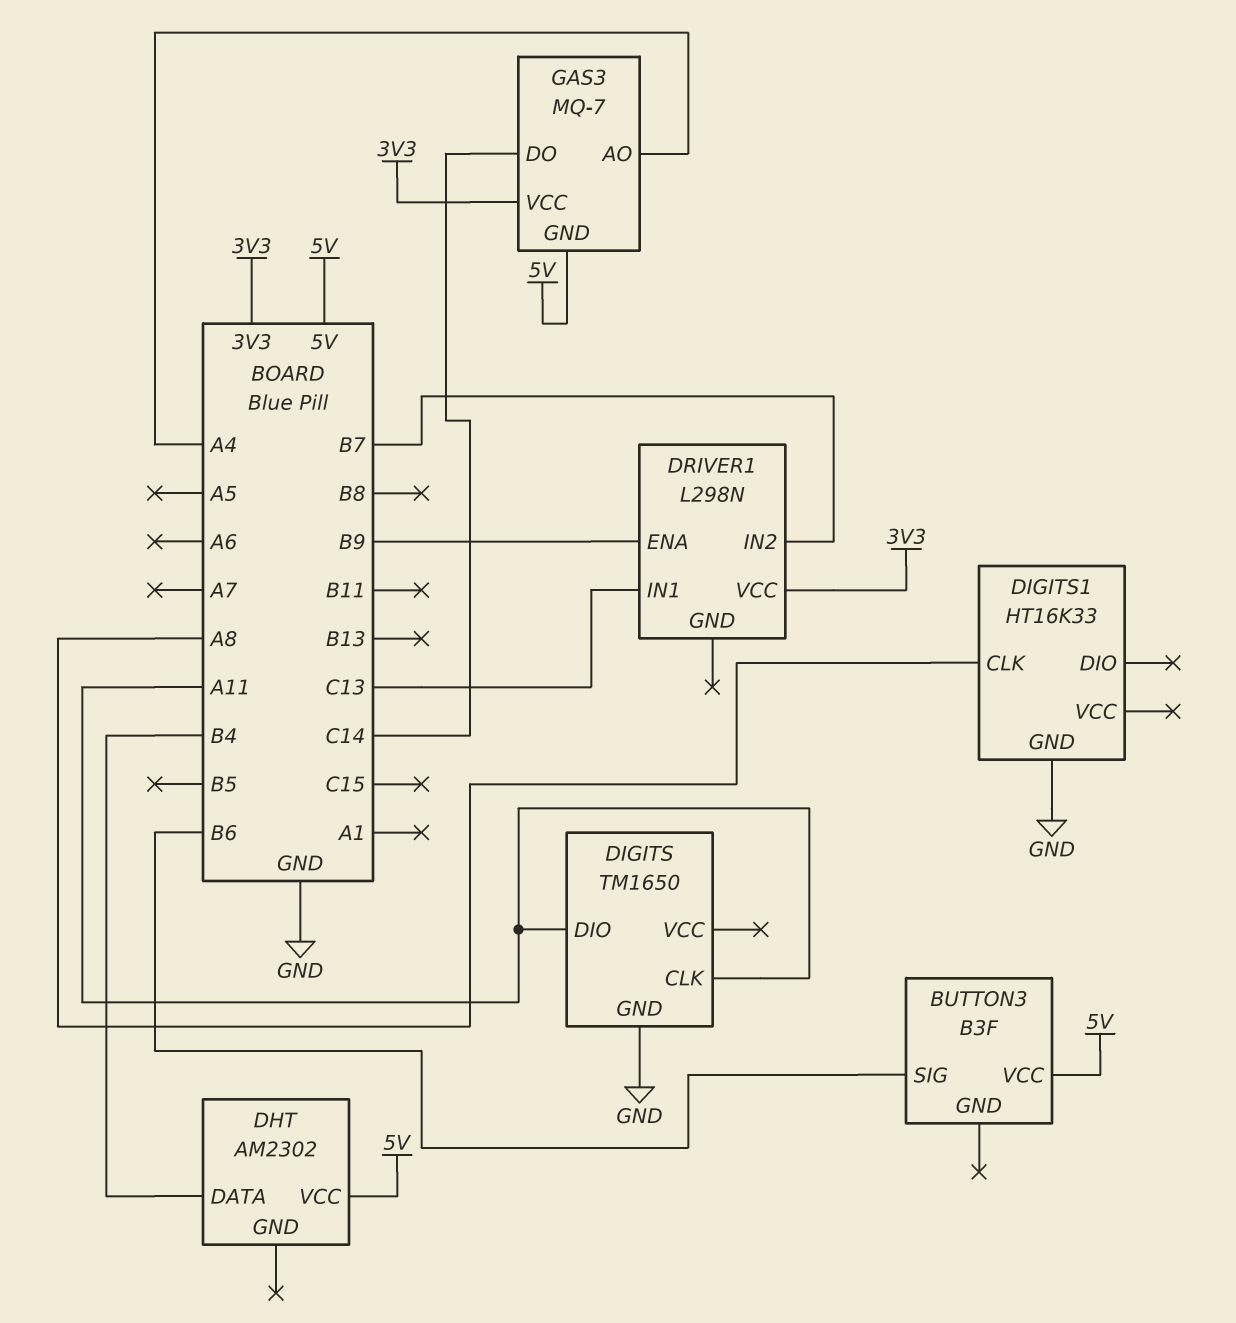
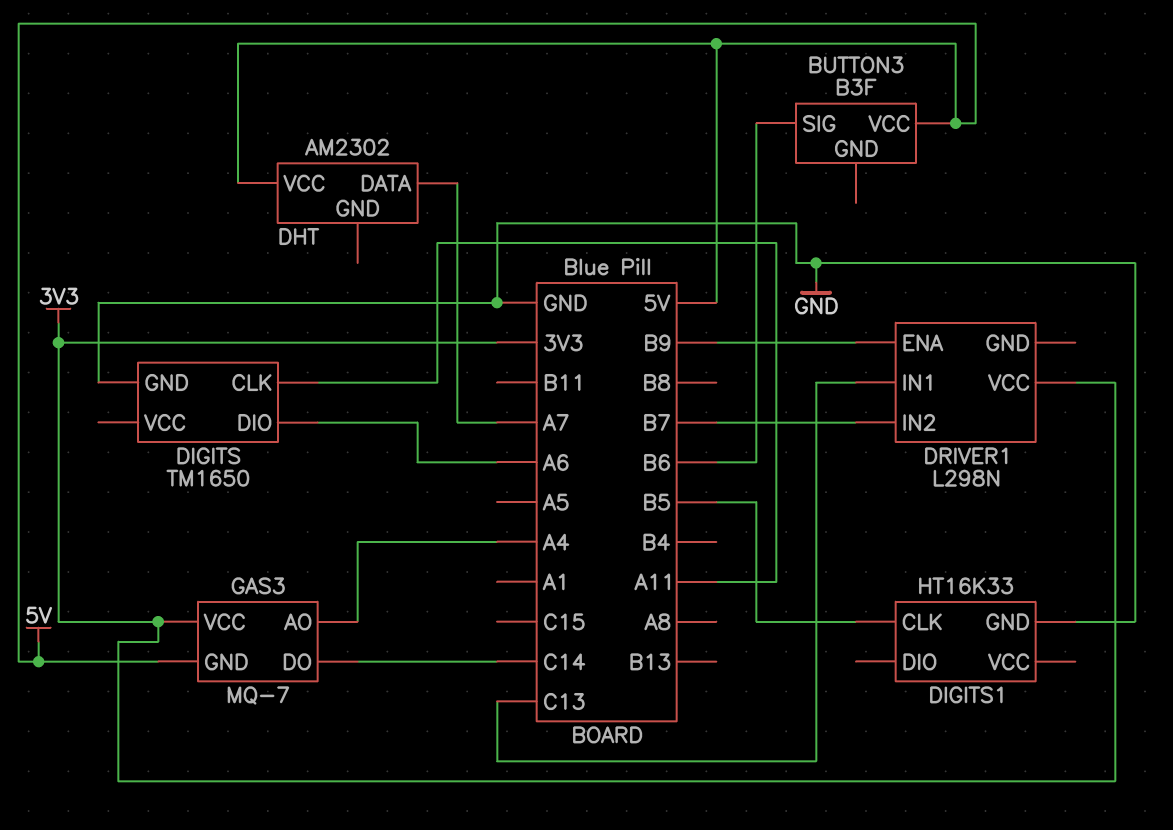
DHT pin DATA: B4 -> A7
DIGITS pin DIO: A11 -> A6
DIGITS1 pin CLK: A8 -> B5

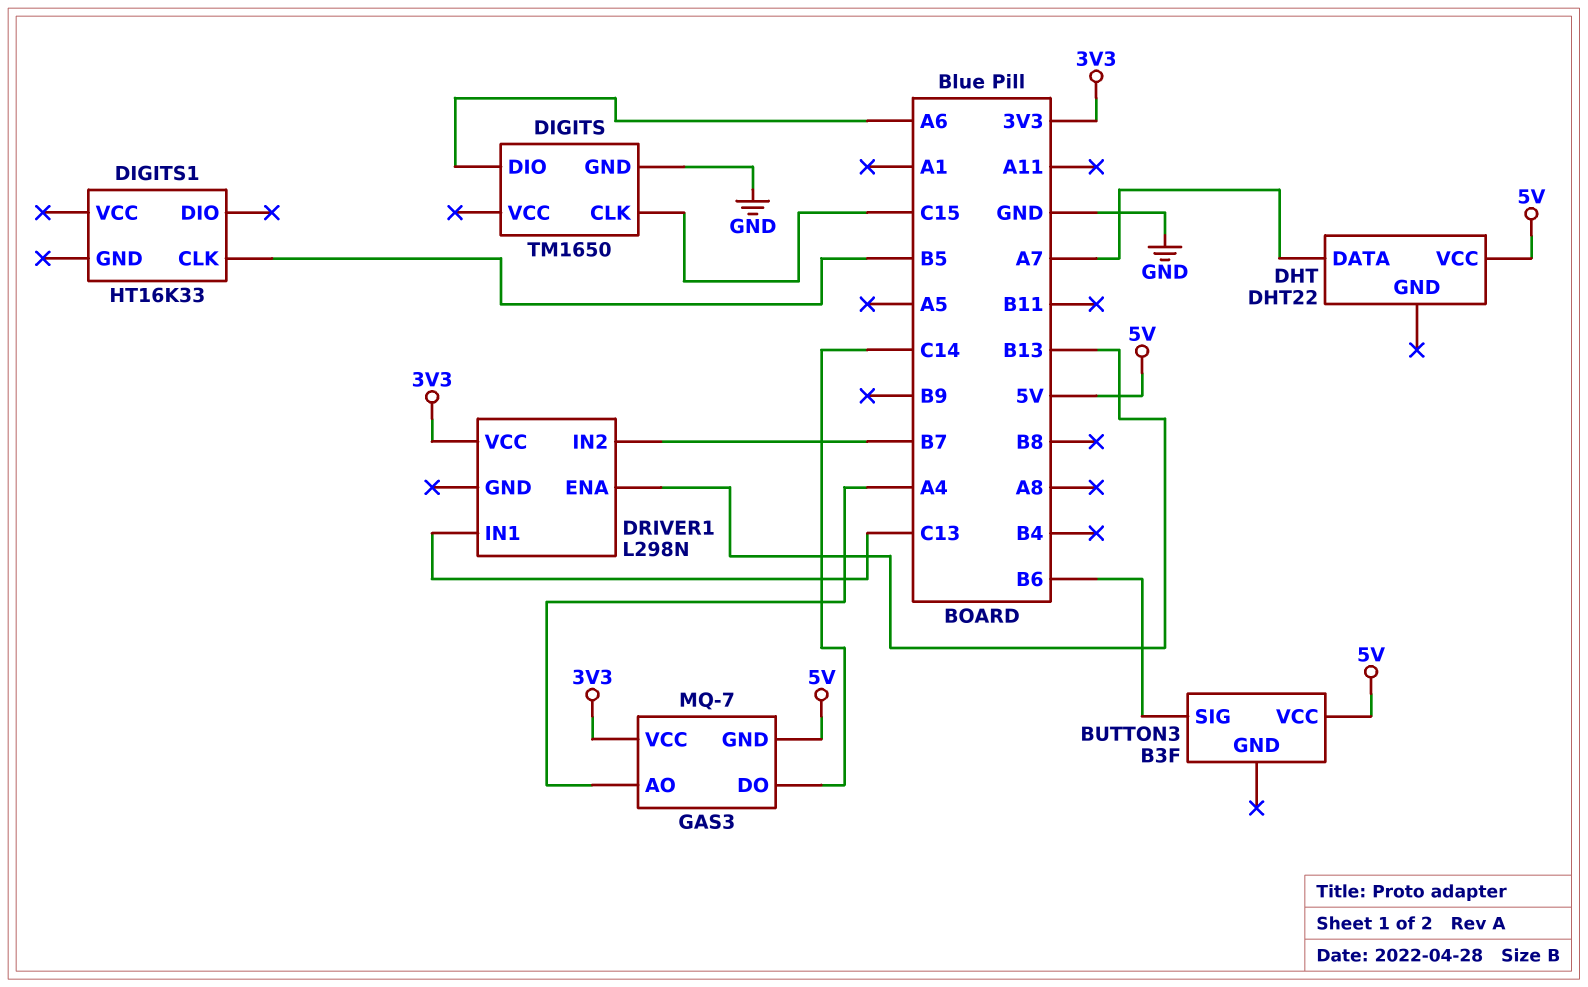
DHT: AM2302 -> DHT22
DIGITS pin CLK: A11 -> C15
DIGITS1 pin GND: GND -> none
DRIVER1 pin ENA: B9 -> B13

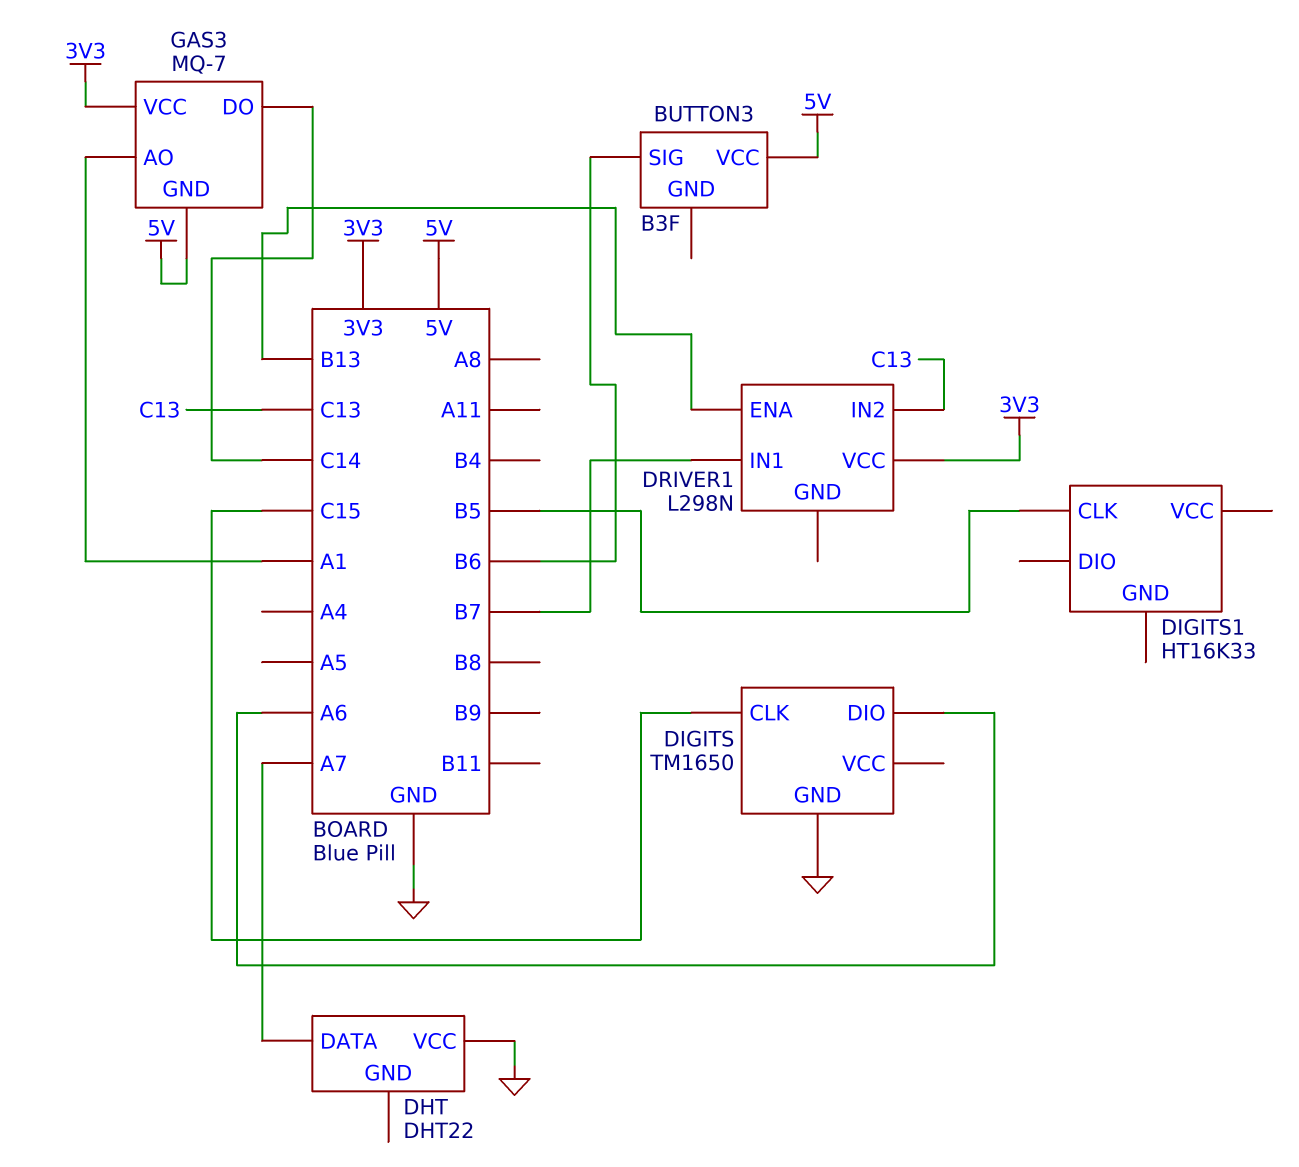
DHT pin VCC: 5V -> GND
DRIVER1 pin IN1: C13 -> B7
DRIVER1 pin IN2: B7 -> C13
GAS3 pin AO: A4 -> A1

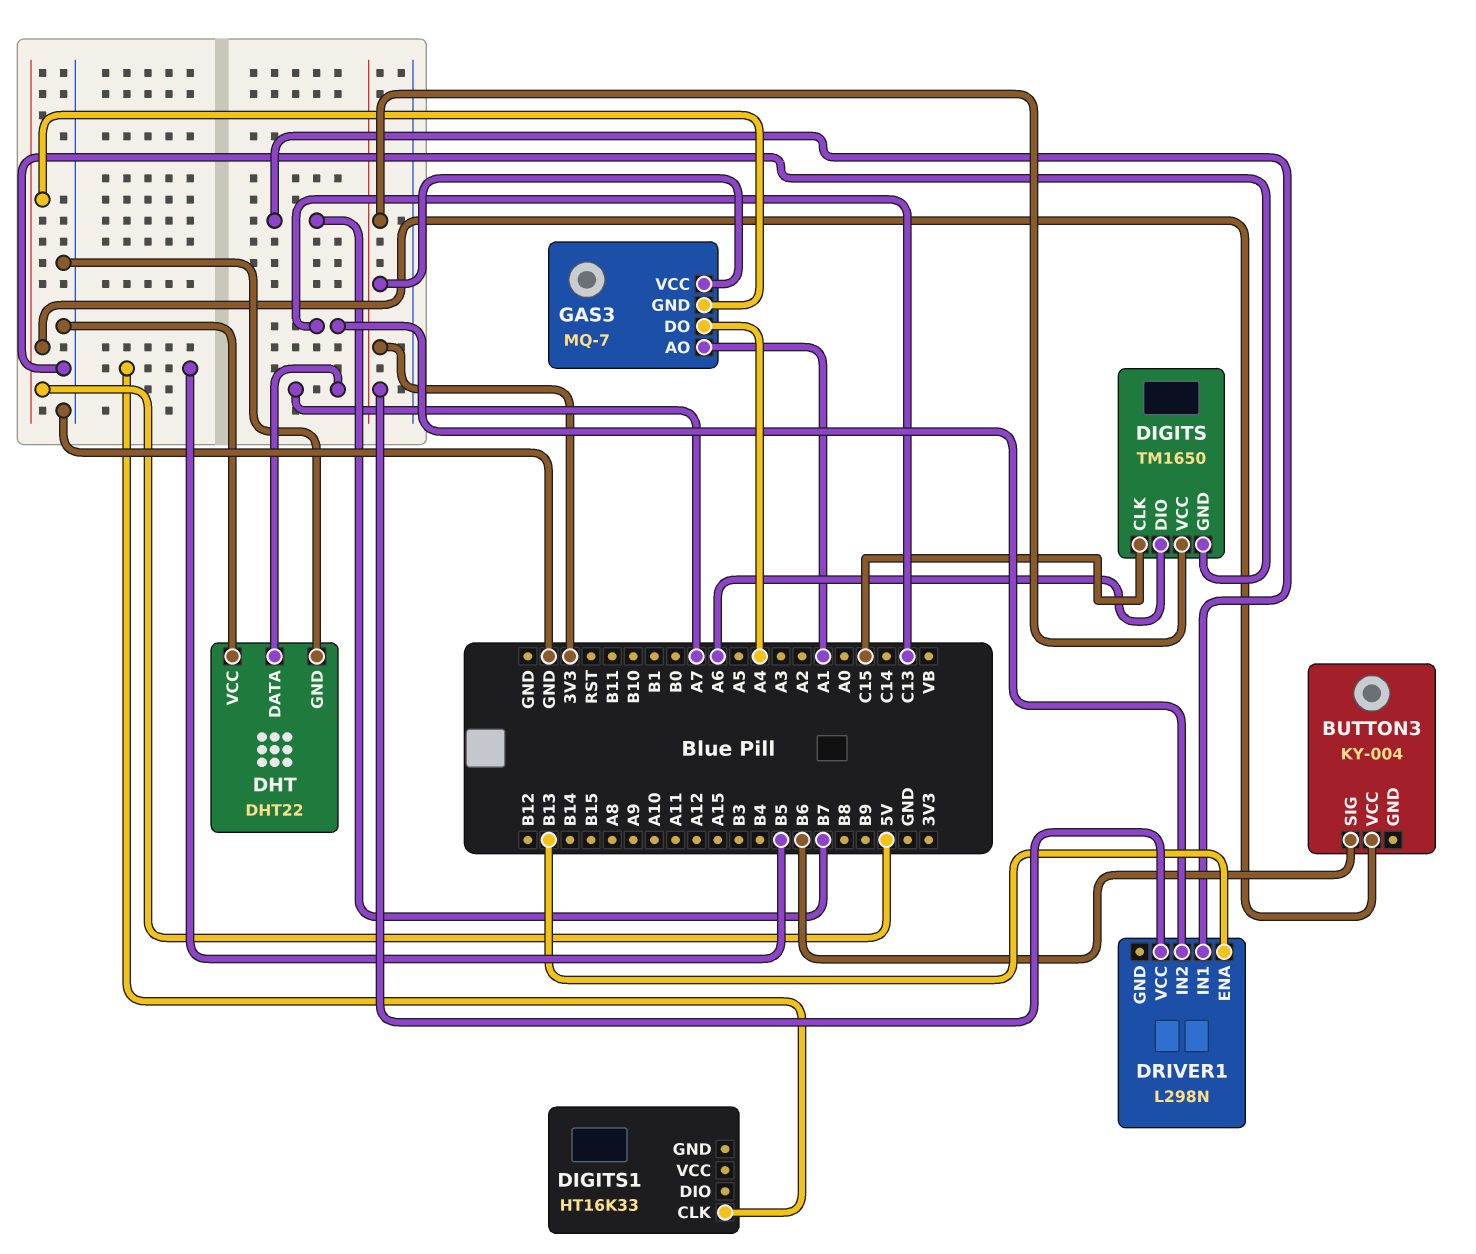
BUTTON3: B3F -> KY-004
DHT pin GND: none -> GND
DIGITS pin VCC: none -> 3V3
GAS3 pin DO: C14 -> A4

